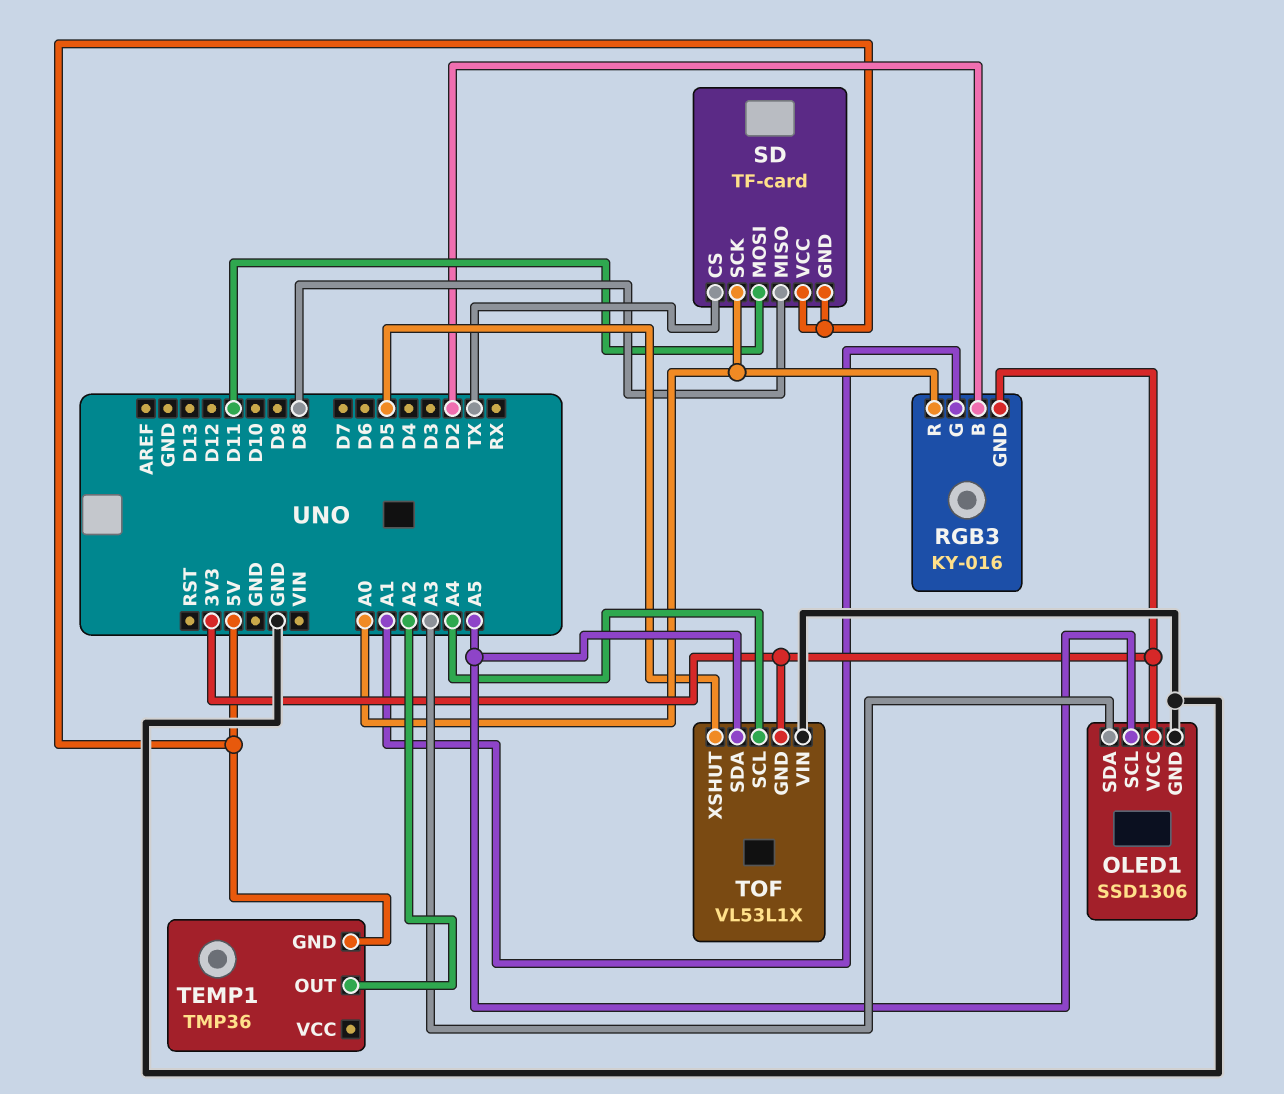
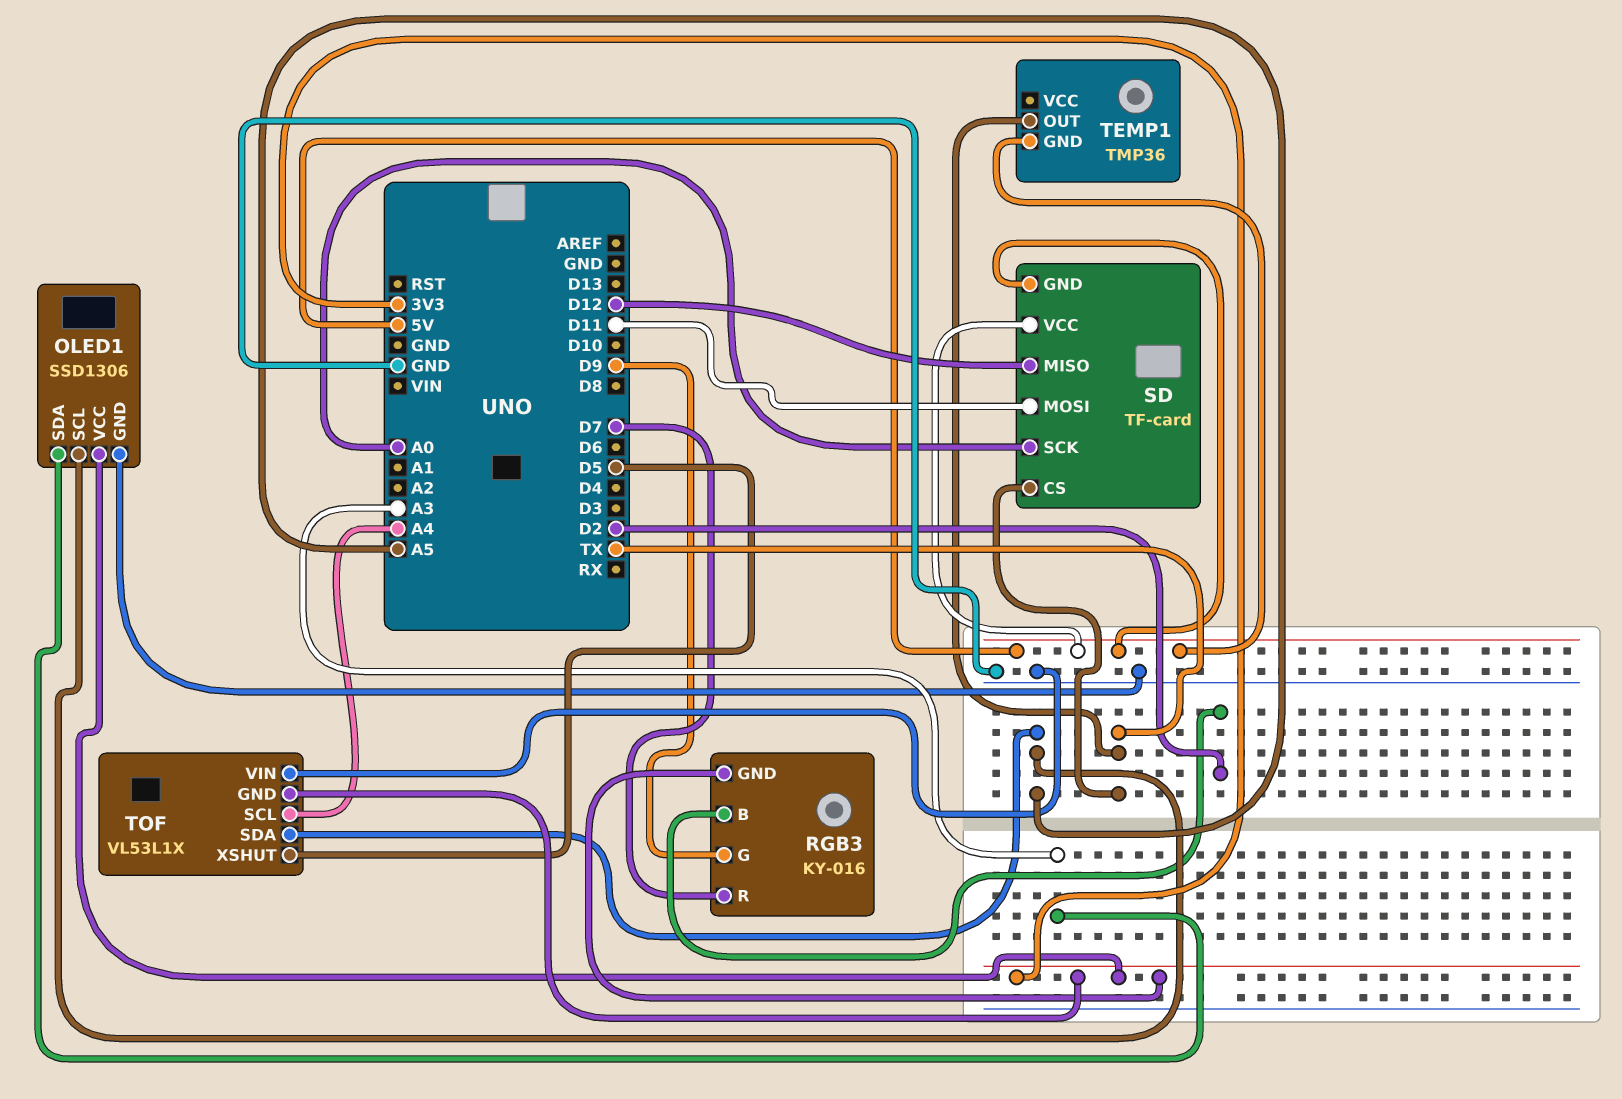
RGB3 pin G: A1 -> D9
RGB3 pin R: A0 -> D7
SD pin MISO: D8 -> D12
TEMP1 pin OUT: A2 -> TX

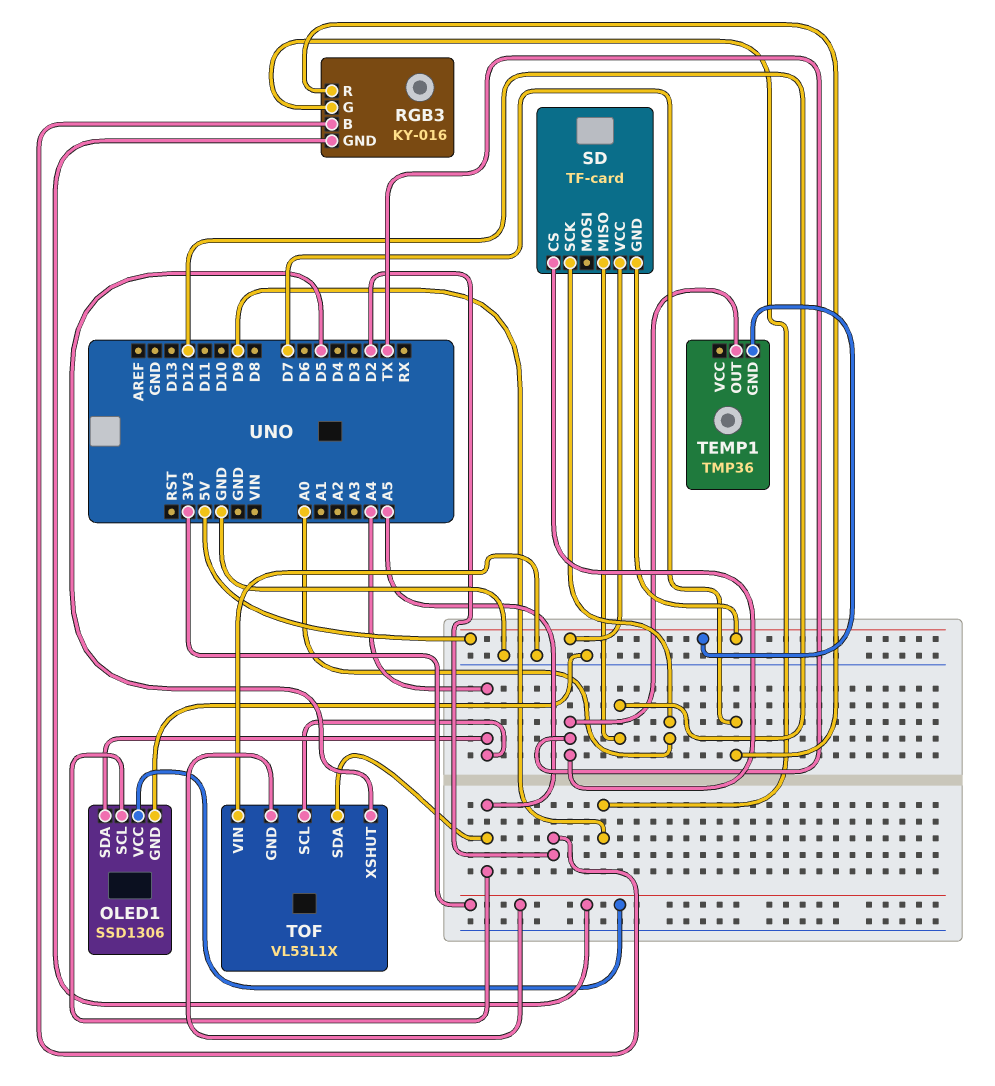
OLED1 pin SDA: A3 -> A4
SD pin MOSI: D11 -> none

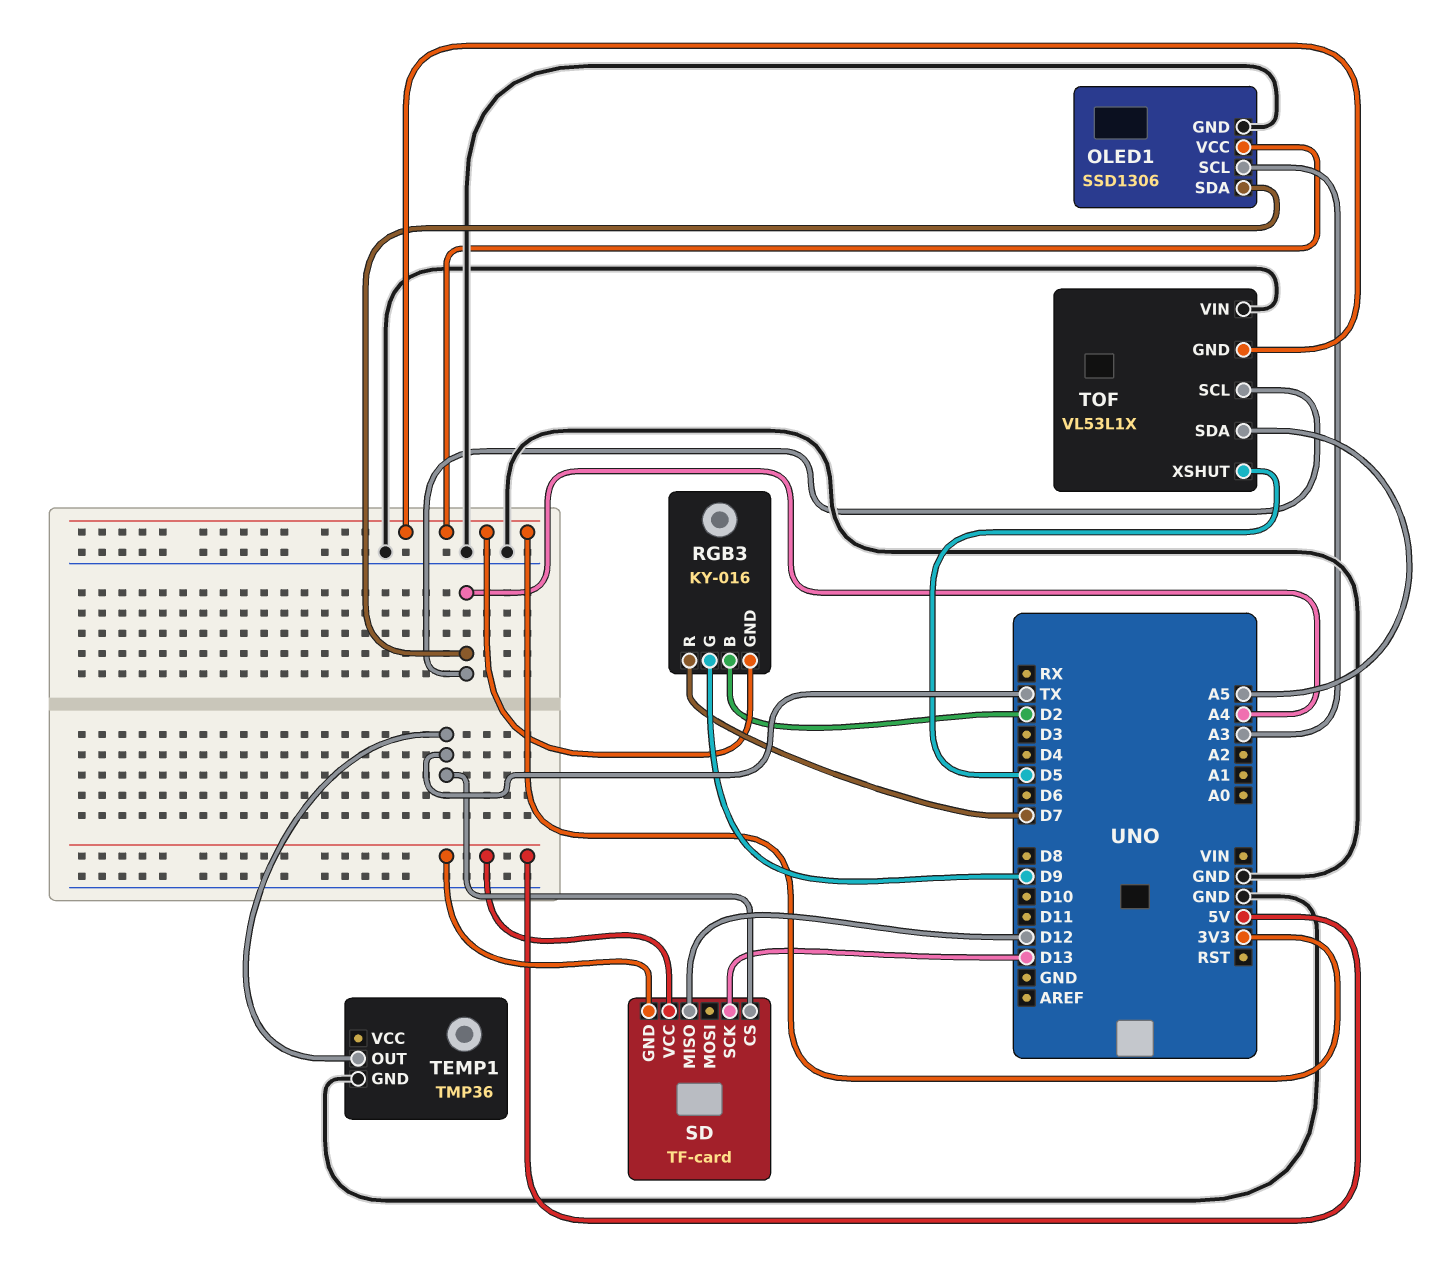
OLED1 pin SCL: A5 -> A3
SD pin SCK: A0 -> D13
TEMP1 pin GND: 5V -> GND

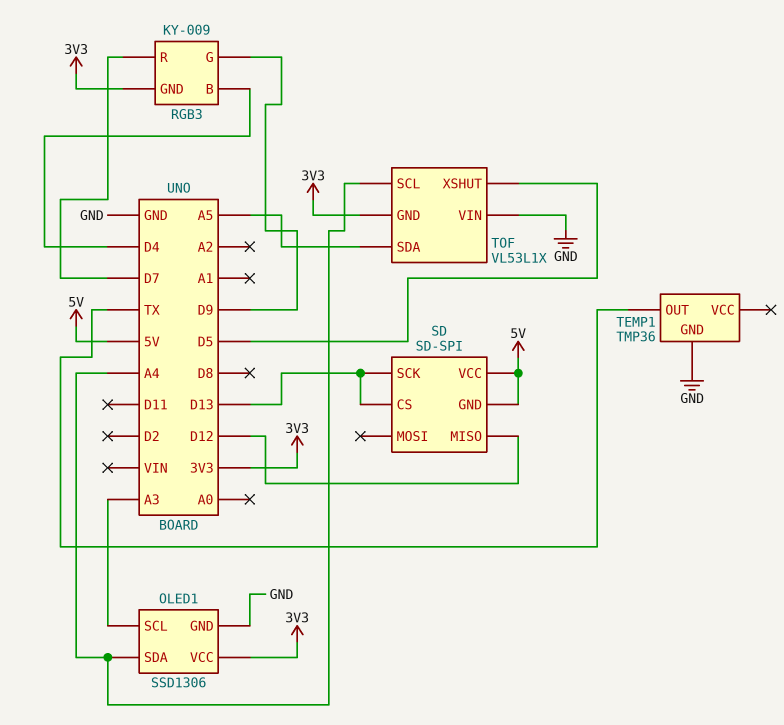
RGB3: KY-016 -> KY-009
RGB3 pin B: D2 -> D4
SD: TF-card -> SD-SPI
SD pin CS: TX -> D13

